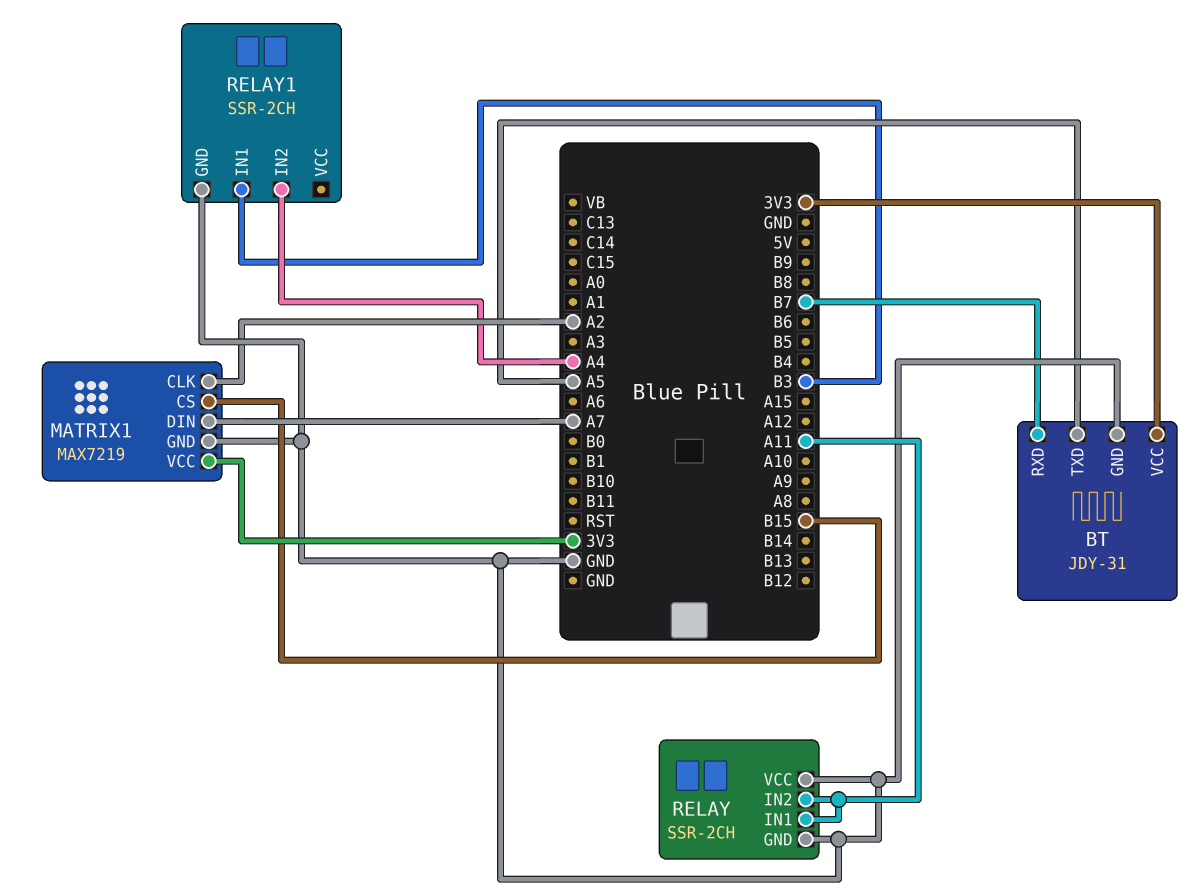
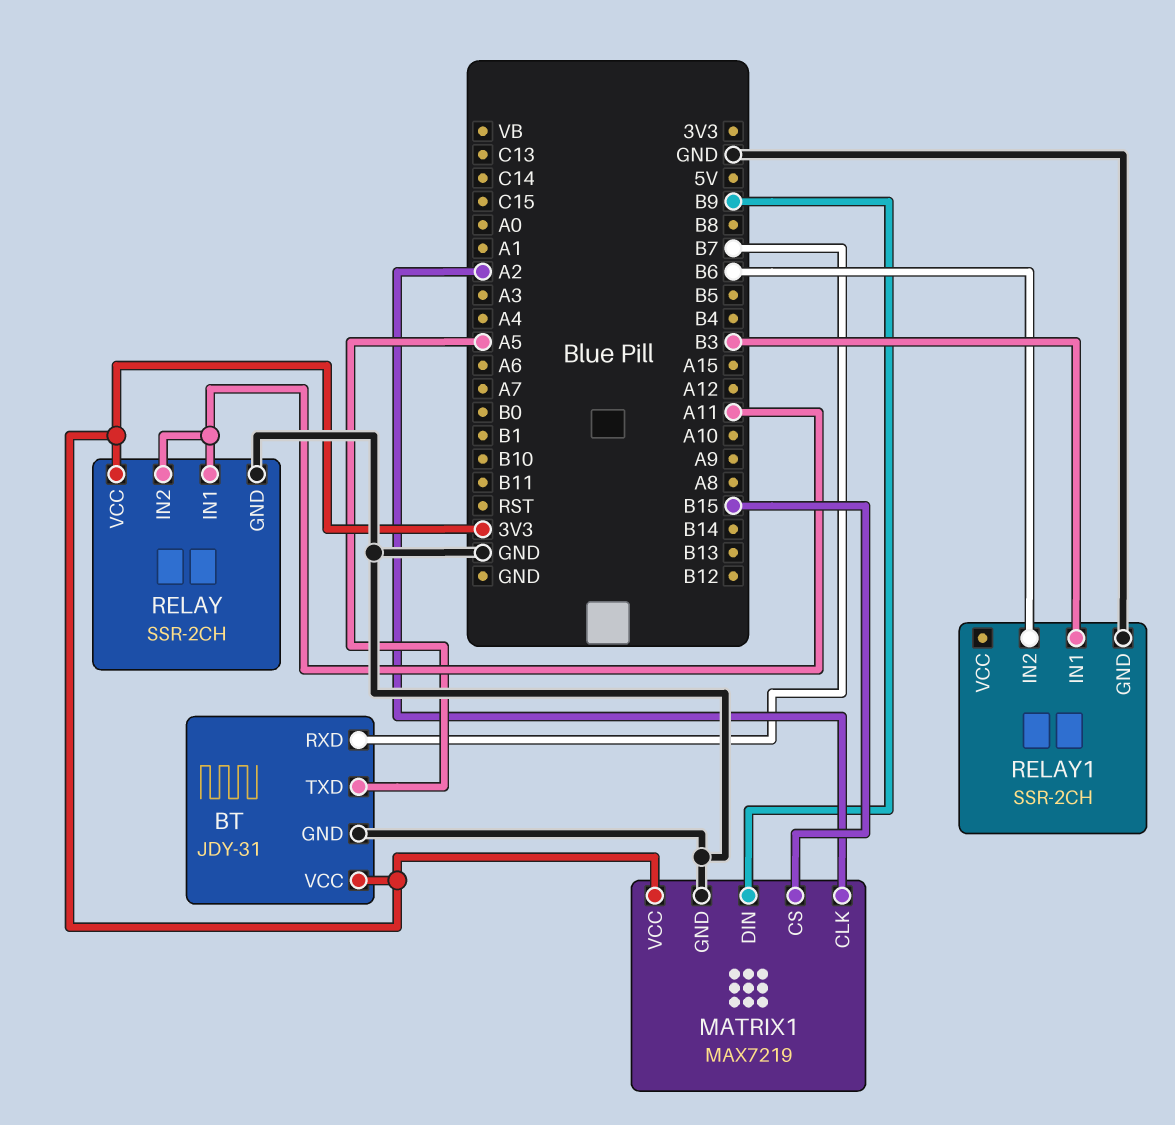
MATRIX1 pin DIN: A7 -> B9
RELAY pin VCC: GND -> 3V3
RELAY1 pin IN2: A4 -> B6

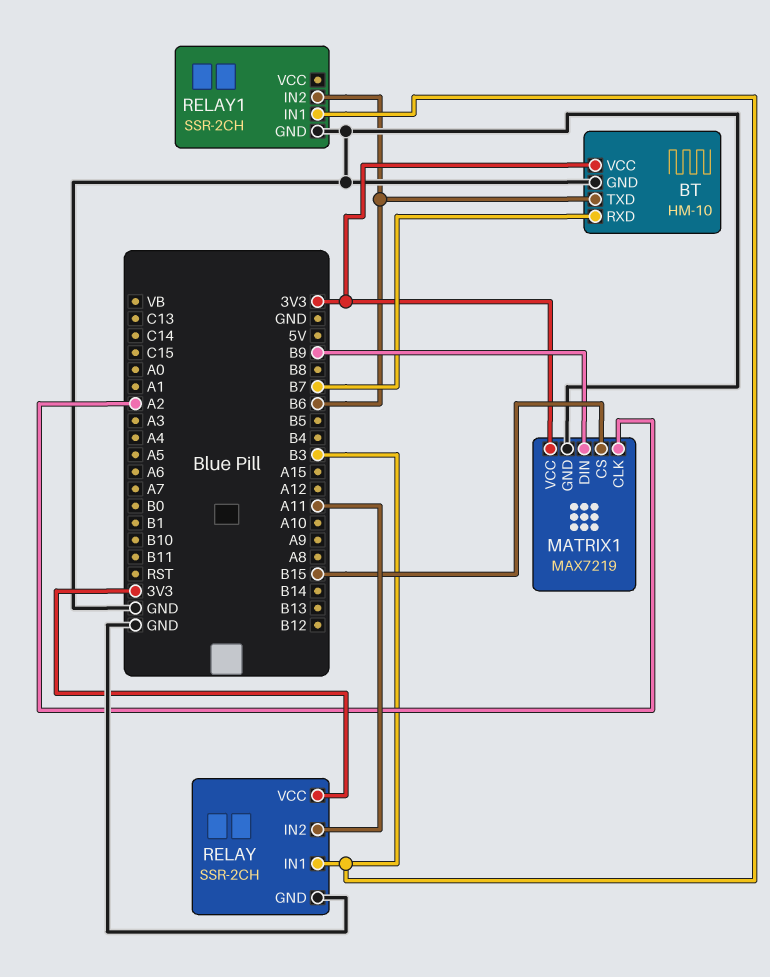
BT: JDY-31 -> HM-10
BT pin TXD: A5 -> B6
RELAY pin IN1: A11 -> B3

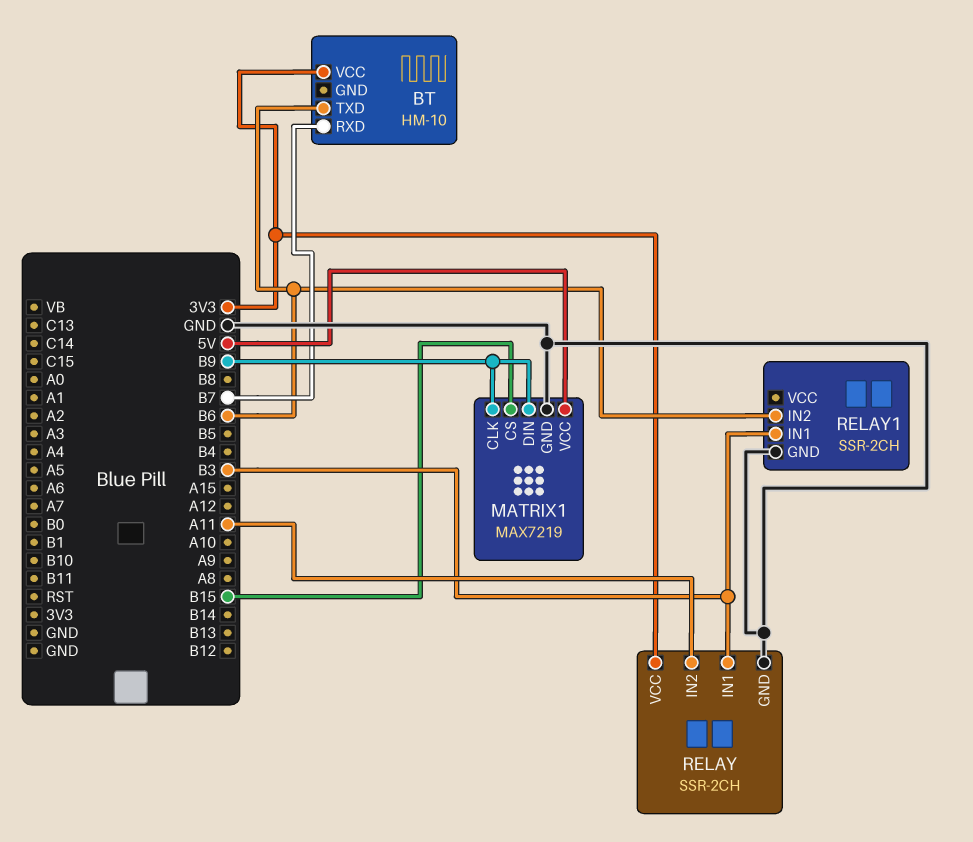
BT pin GND: GND -> none
MATRIX1 pin CLK: A2 -> B9
MATRIX1 pin VCC: 3V3 -> 5V

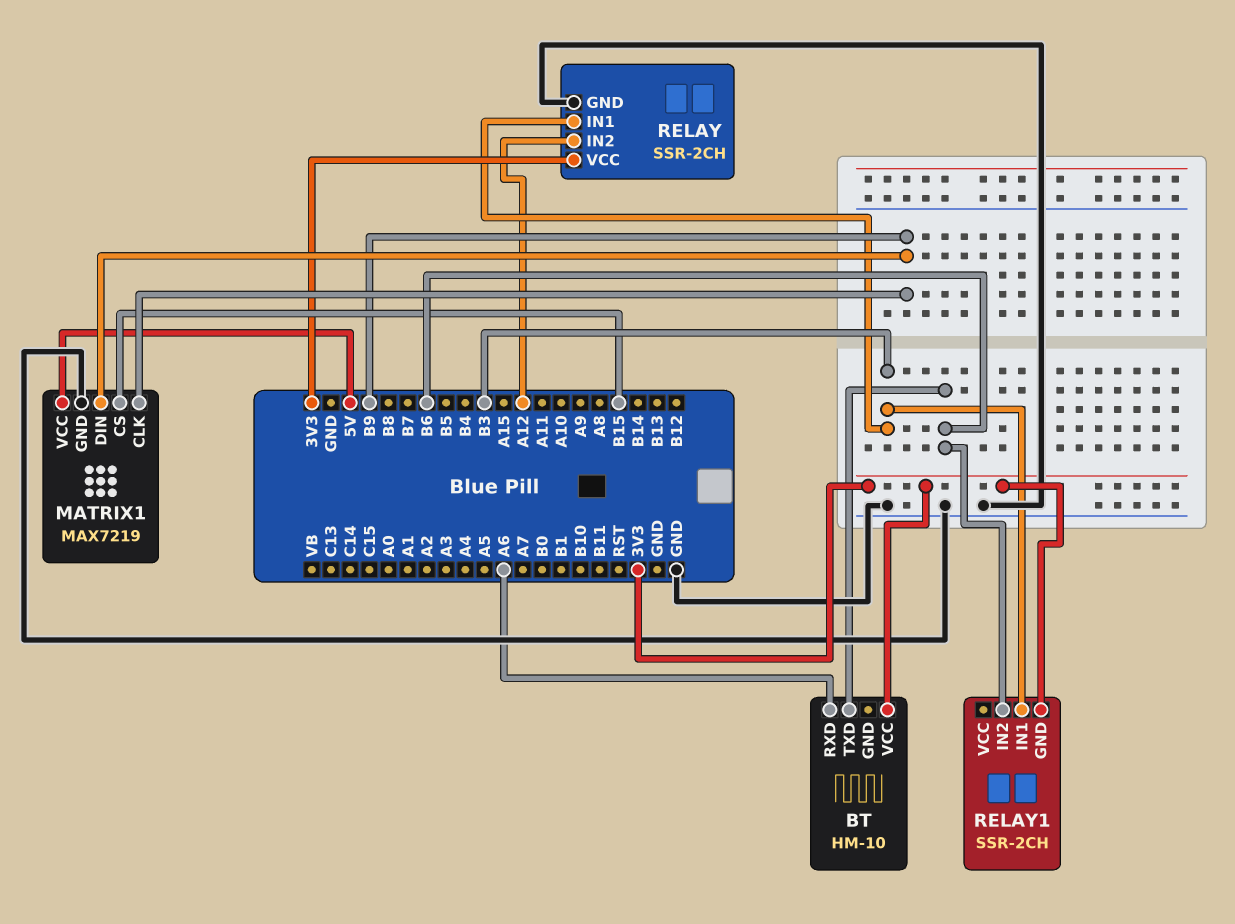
BT pin RXD: B7 -> A6
RELAY pin IN2: A11 -> A12
RELAY1 pin GND: GND -> 3V3

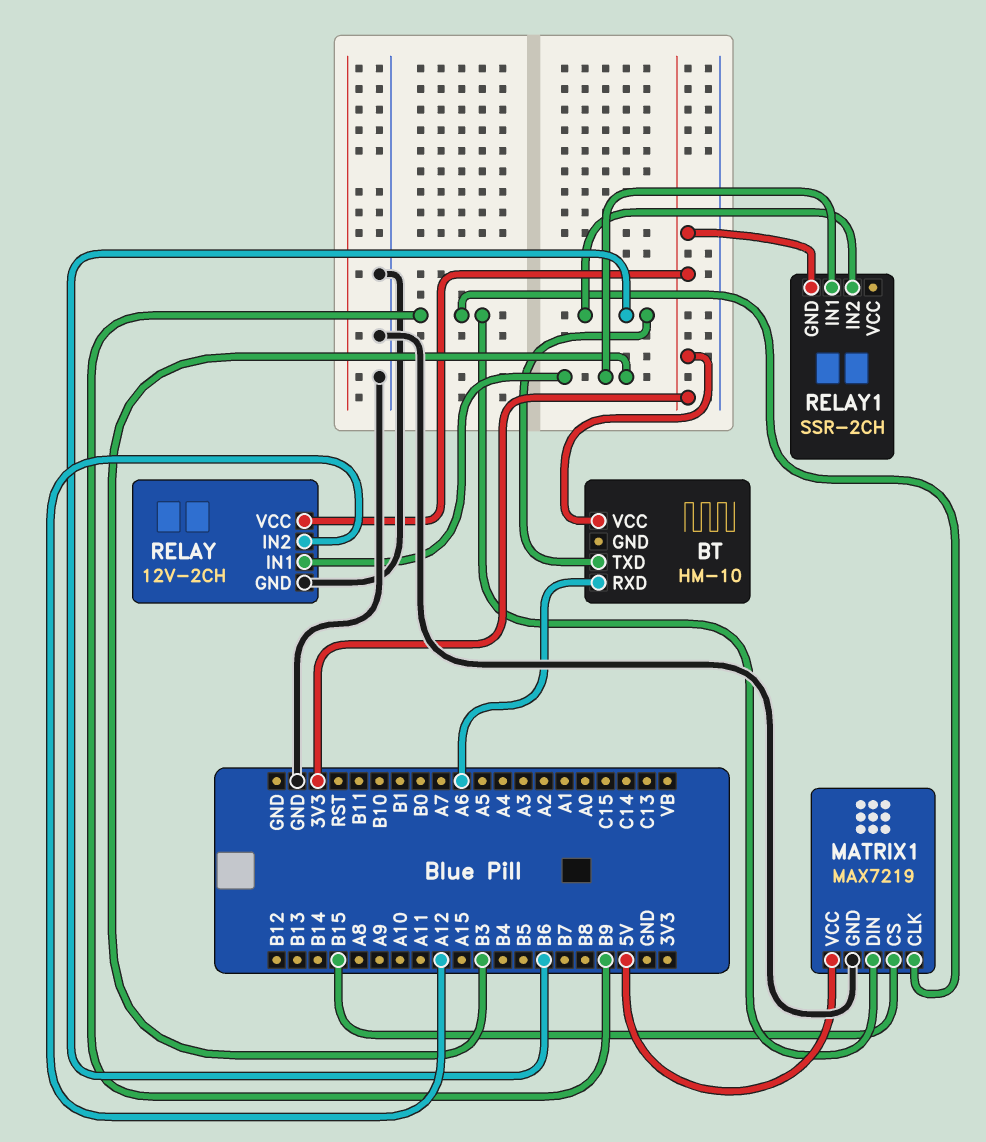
RELAY: SSR-2CH -> 12V-2CH

